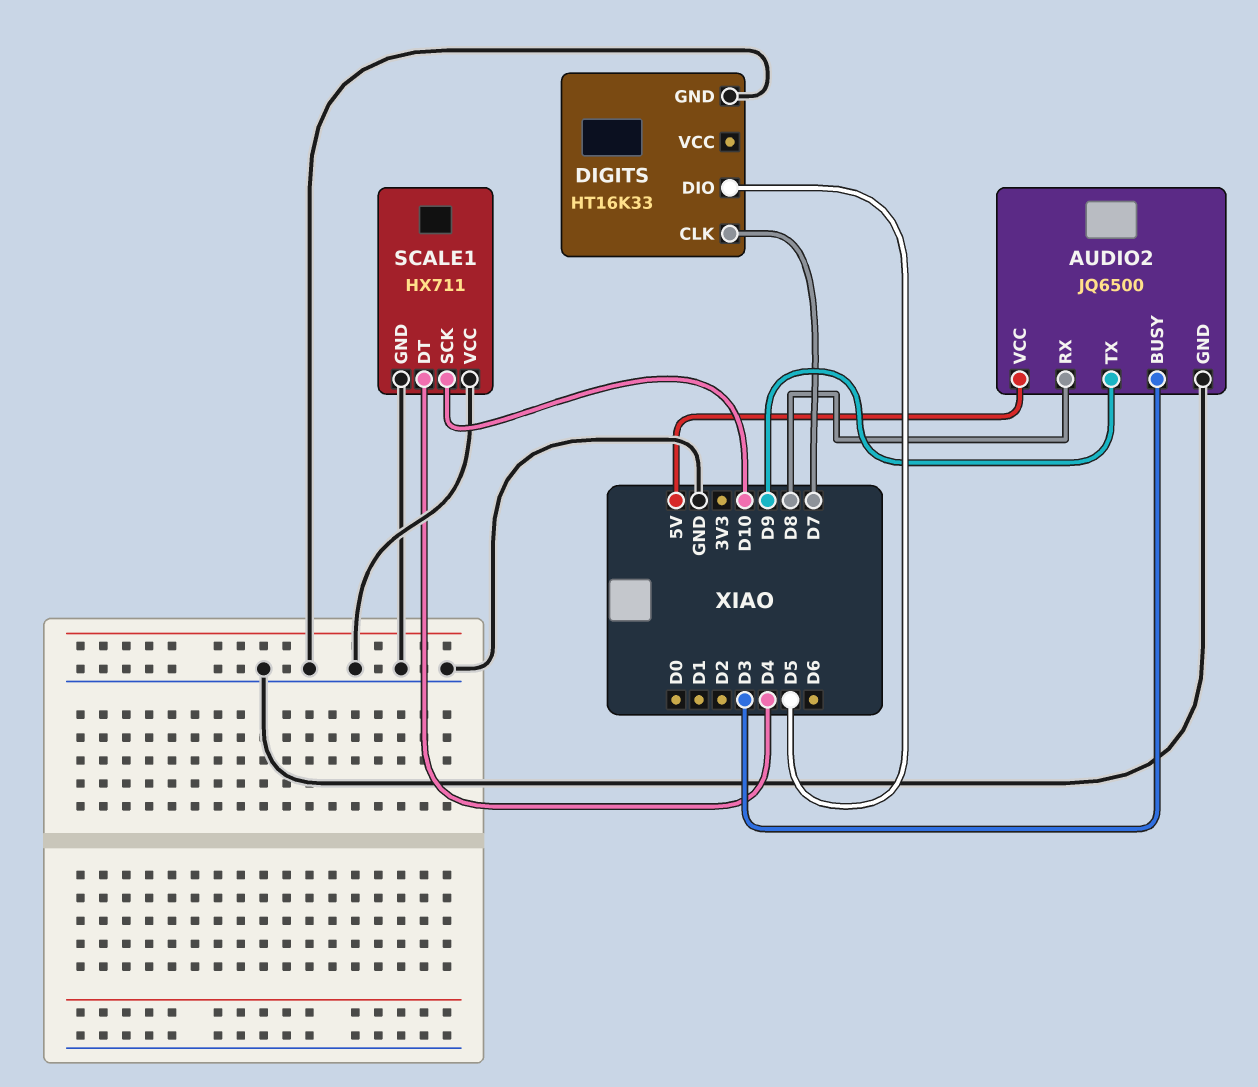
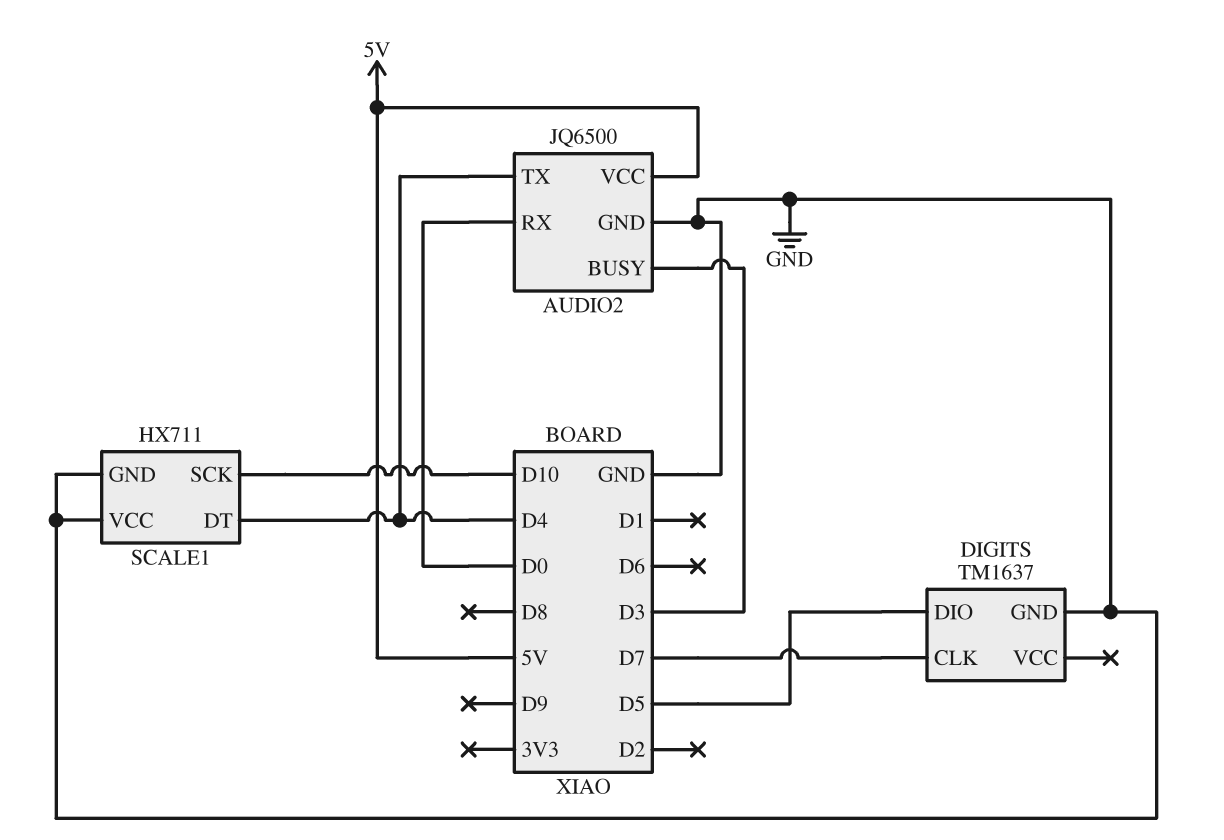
AUDIO2 pin RX: D8 -> D0
AUDIO2 pin TX: D9 -> D4
DIGITS: HT16K33 -> TM1637

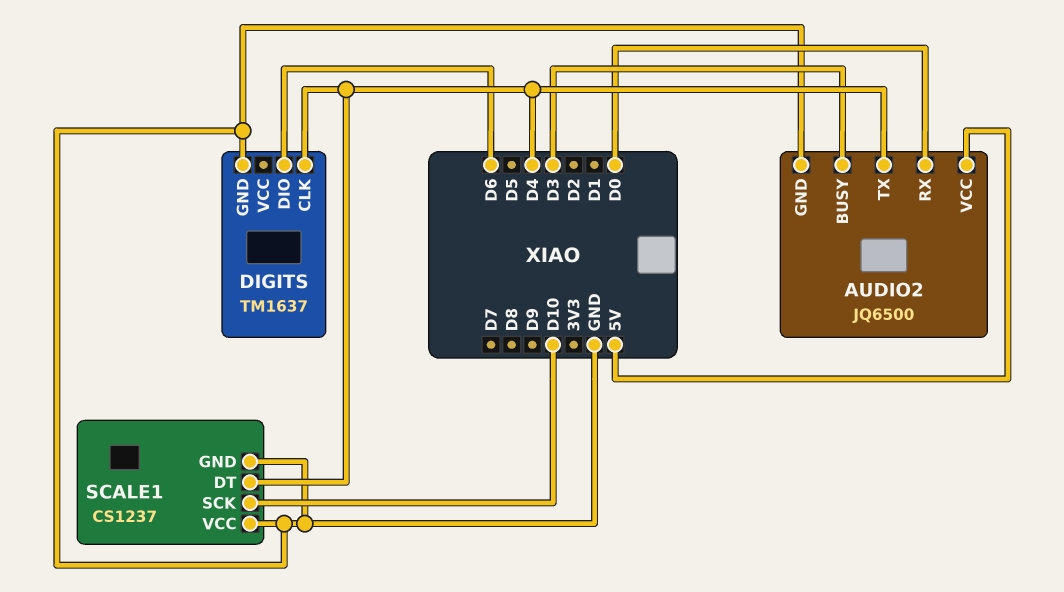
DIGITS pin CLK: D7 -> D4
DIGITS pin DIO: D5 -> D6
SCALE1: HX711 -> CS1237

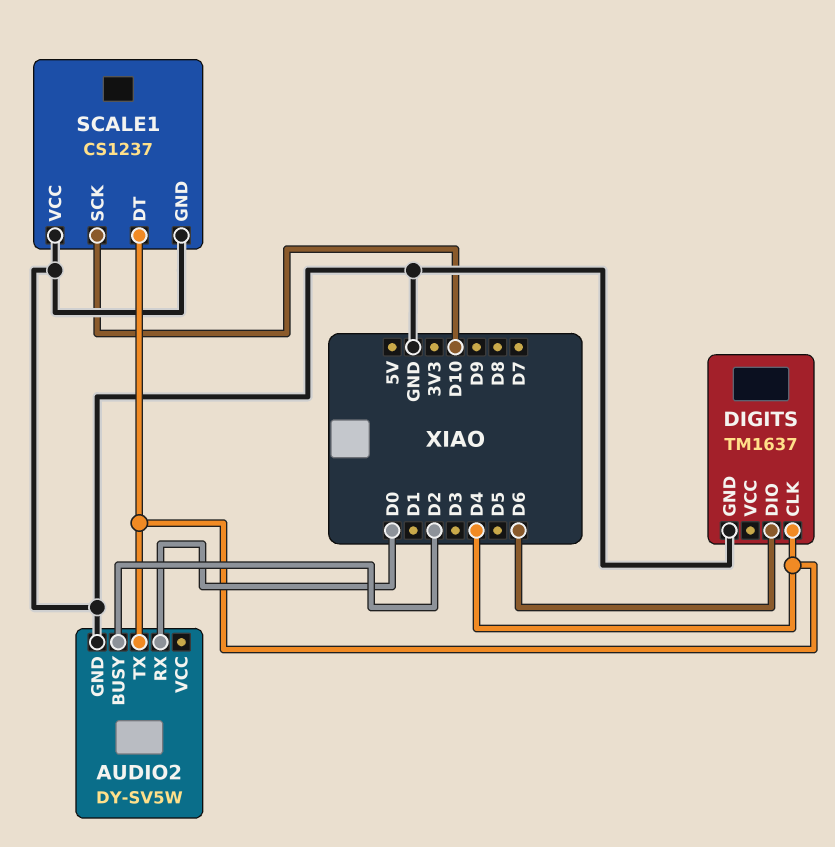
AUDIO2: JQ6500 -> DY-SV5W
AUDIO2 pin BUSY: D3 -> D2
AUDIO2 pin VCC: 5V -> none

